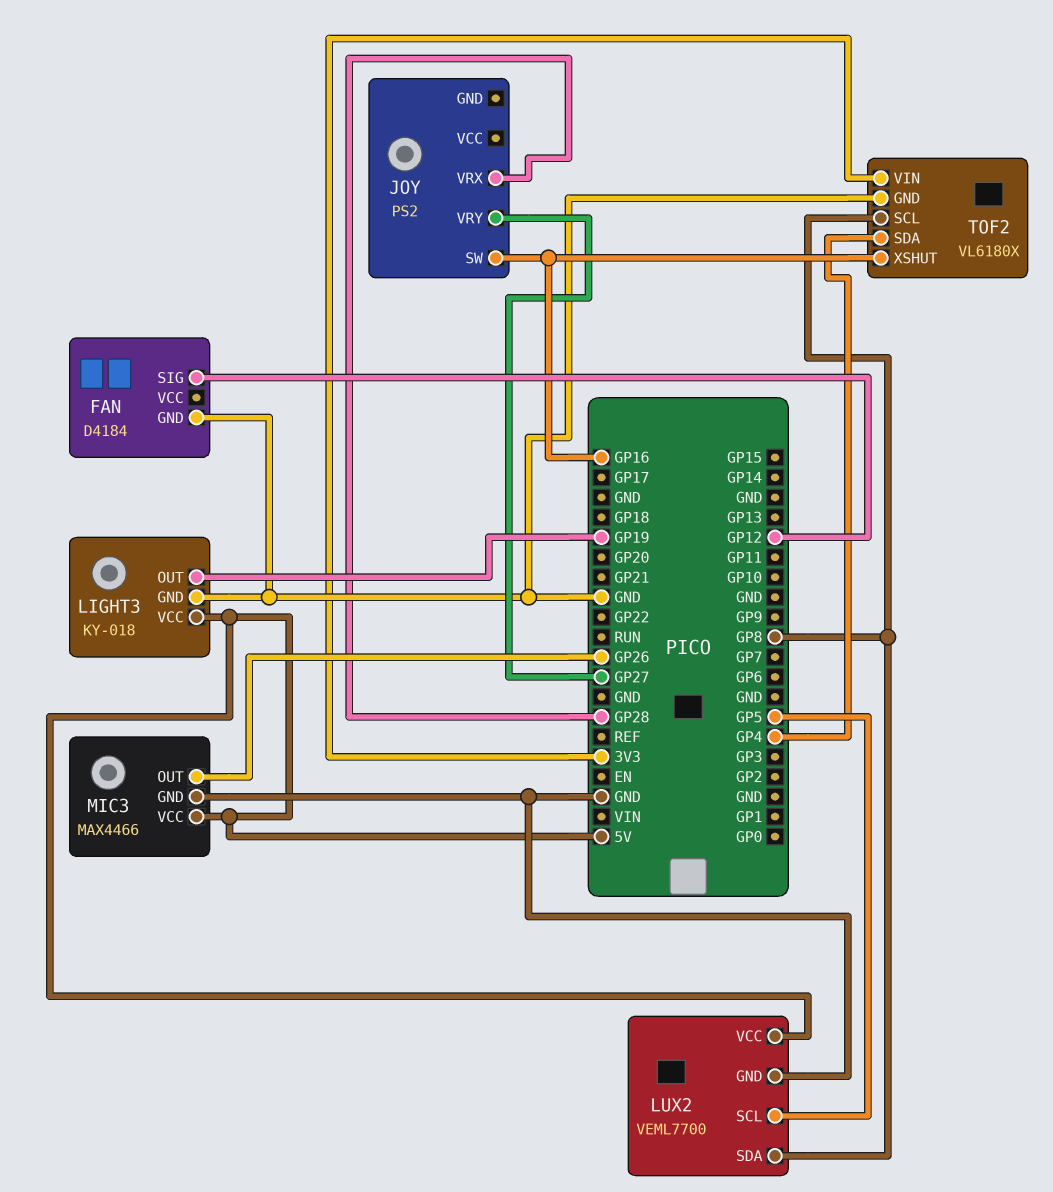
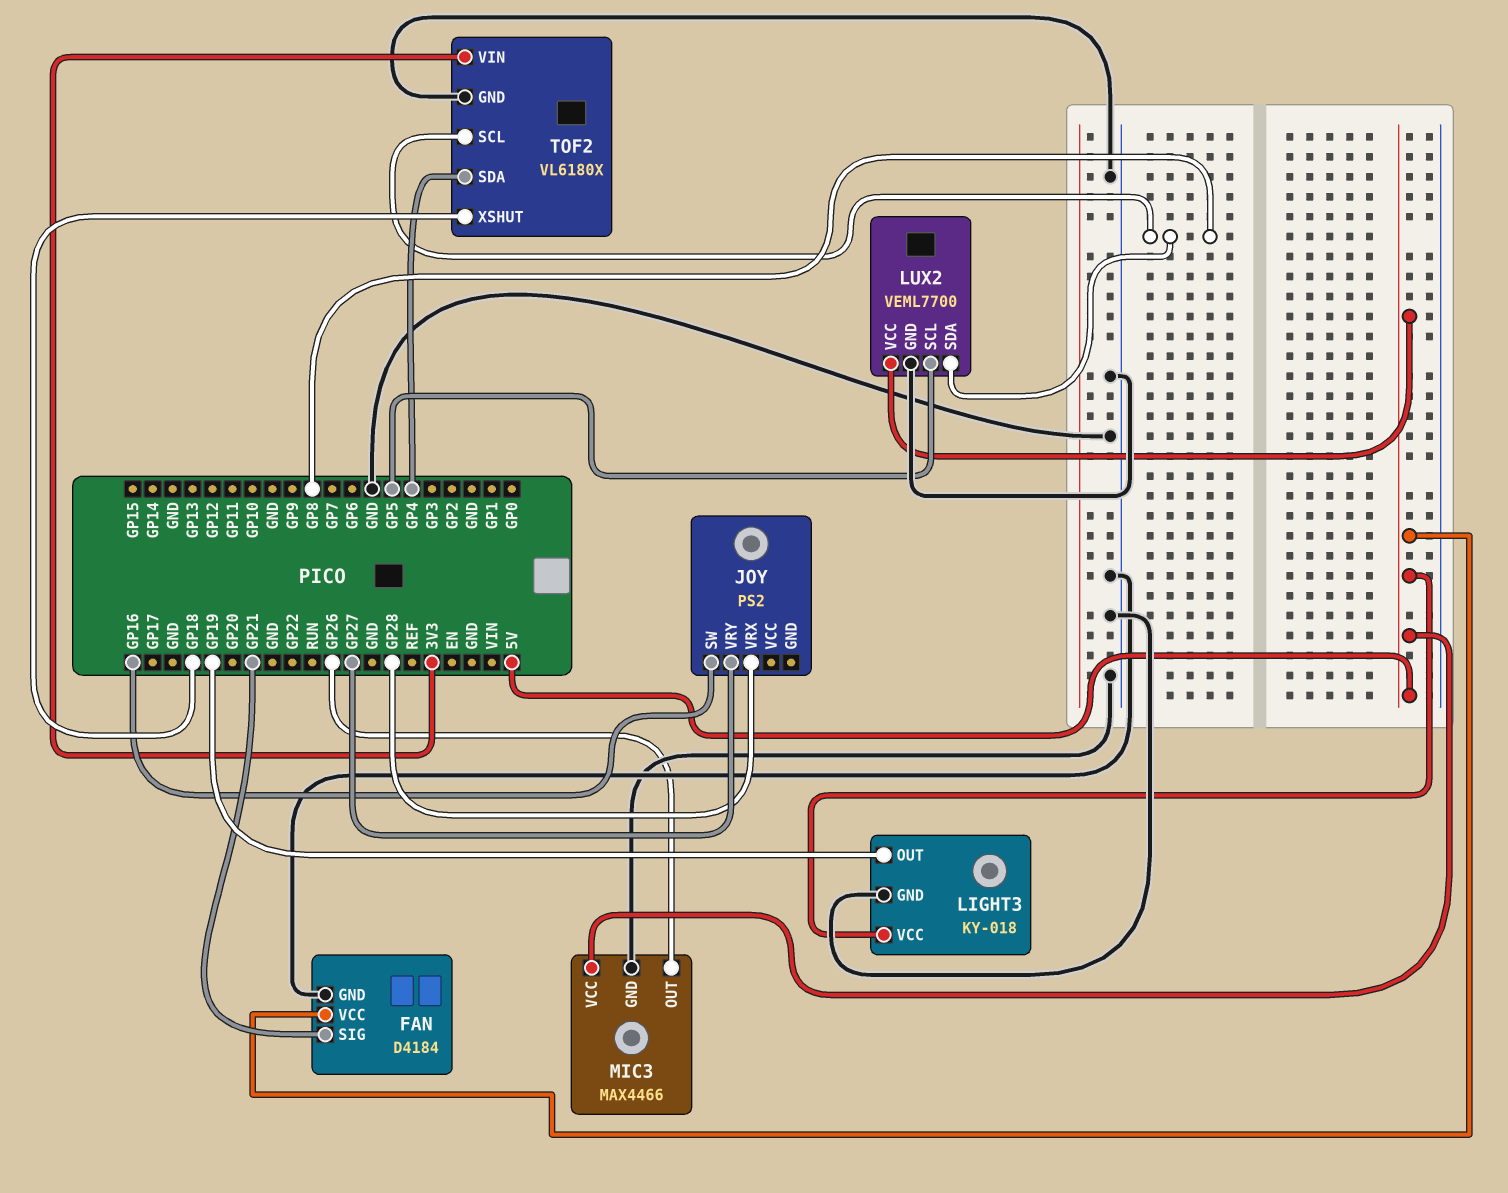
FAN pin SIG: GP12 -> GP21
FAN pin VCC: none -> 5V
TOF2 pin XSHUT: GP16 -> GP18

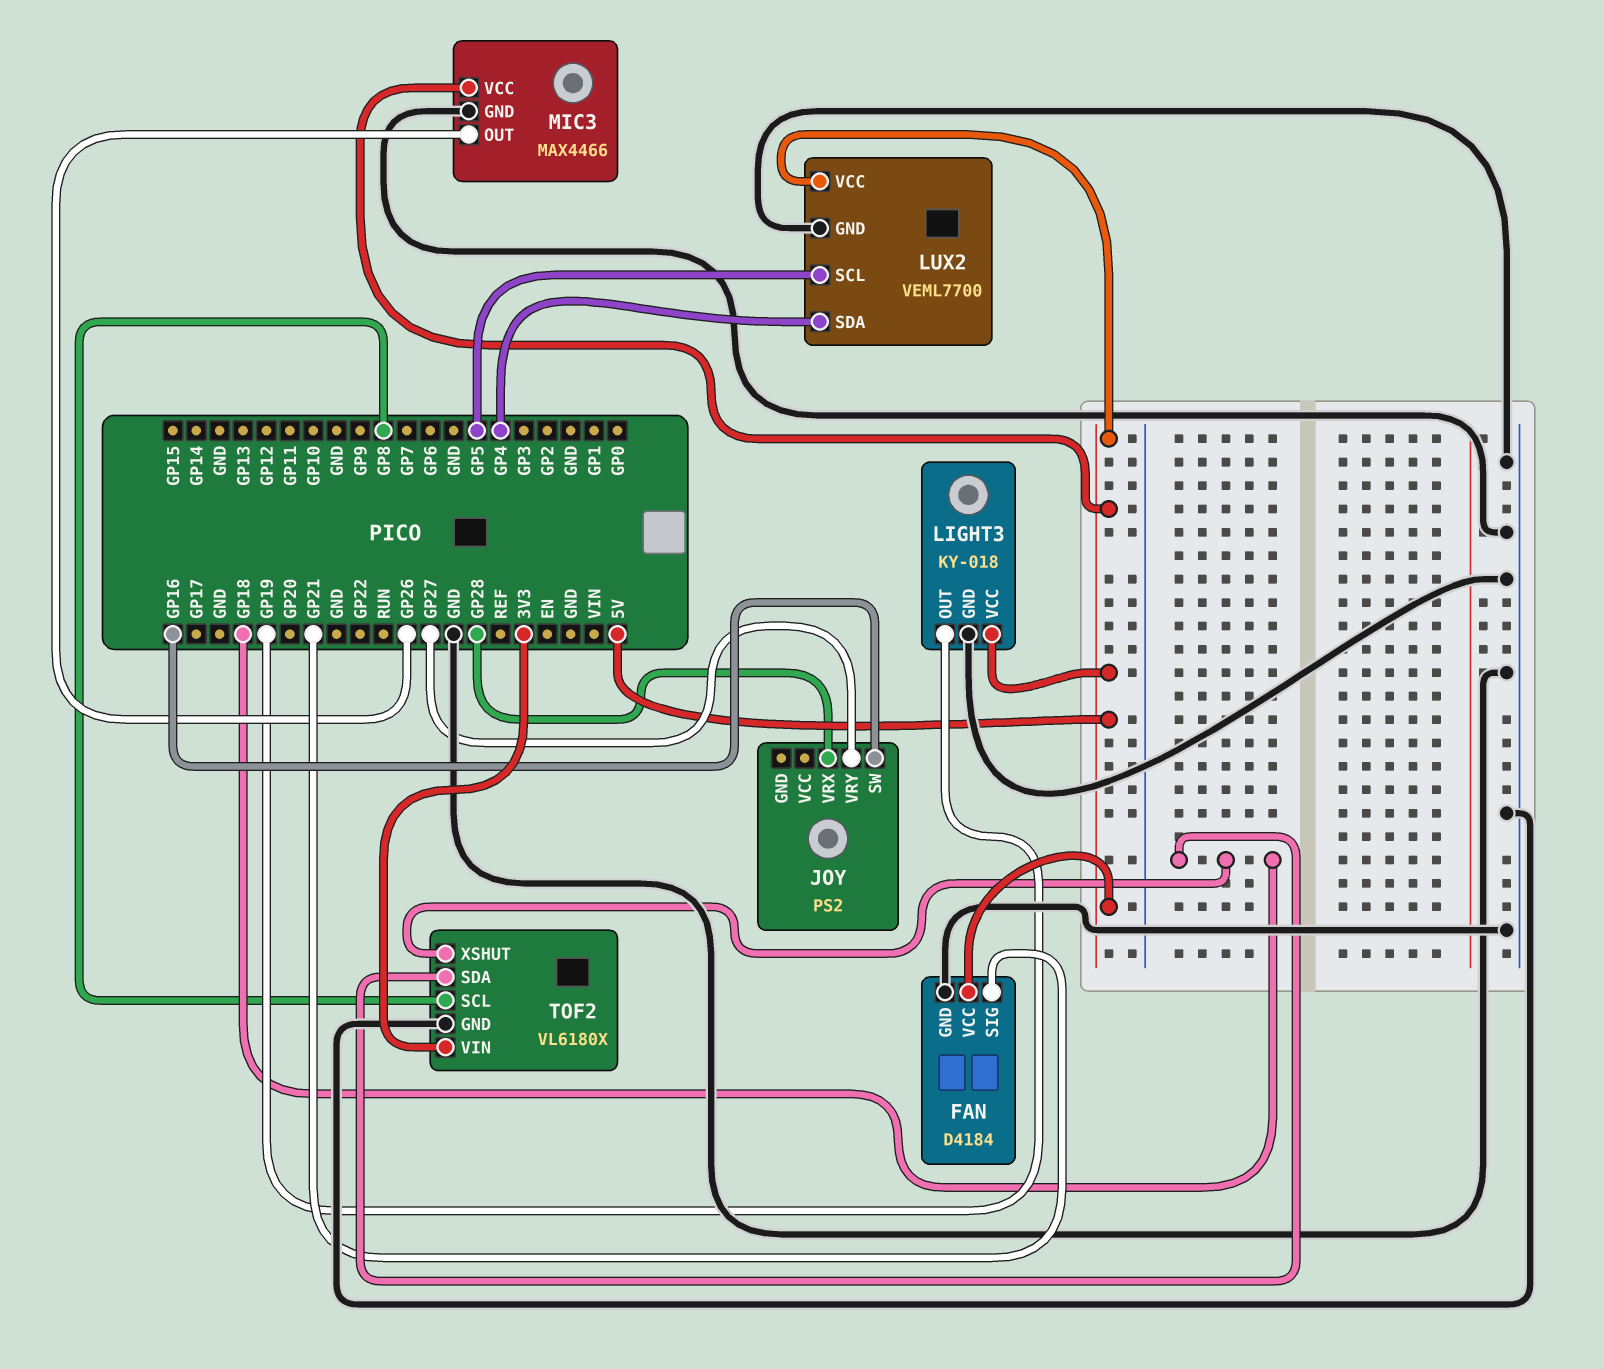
LUX2 pin SDA: GP8 -> GP4
TOF2 pin SDA: GP4 -> GP18

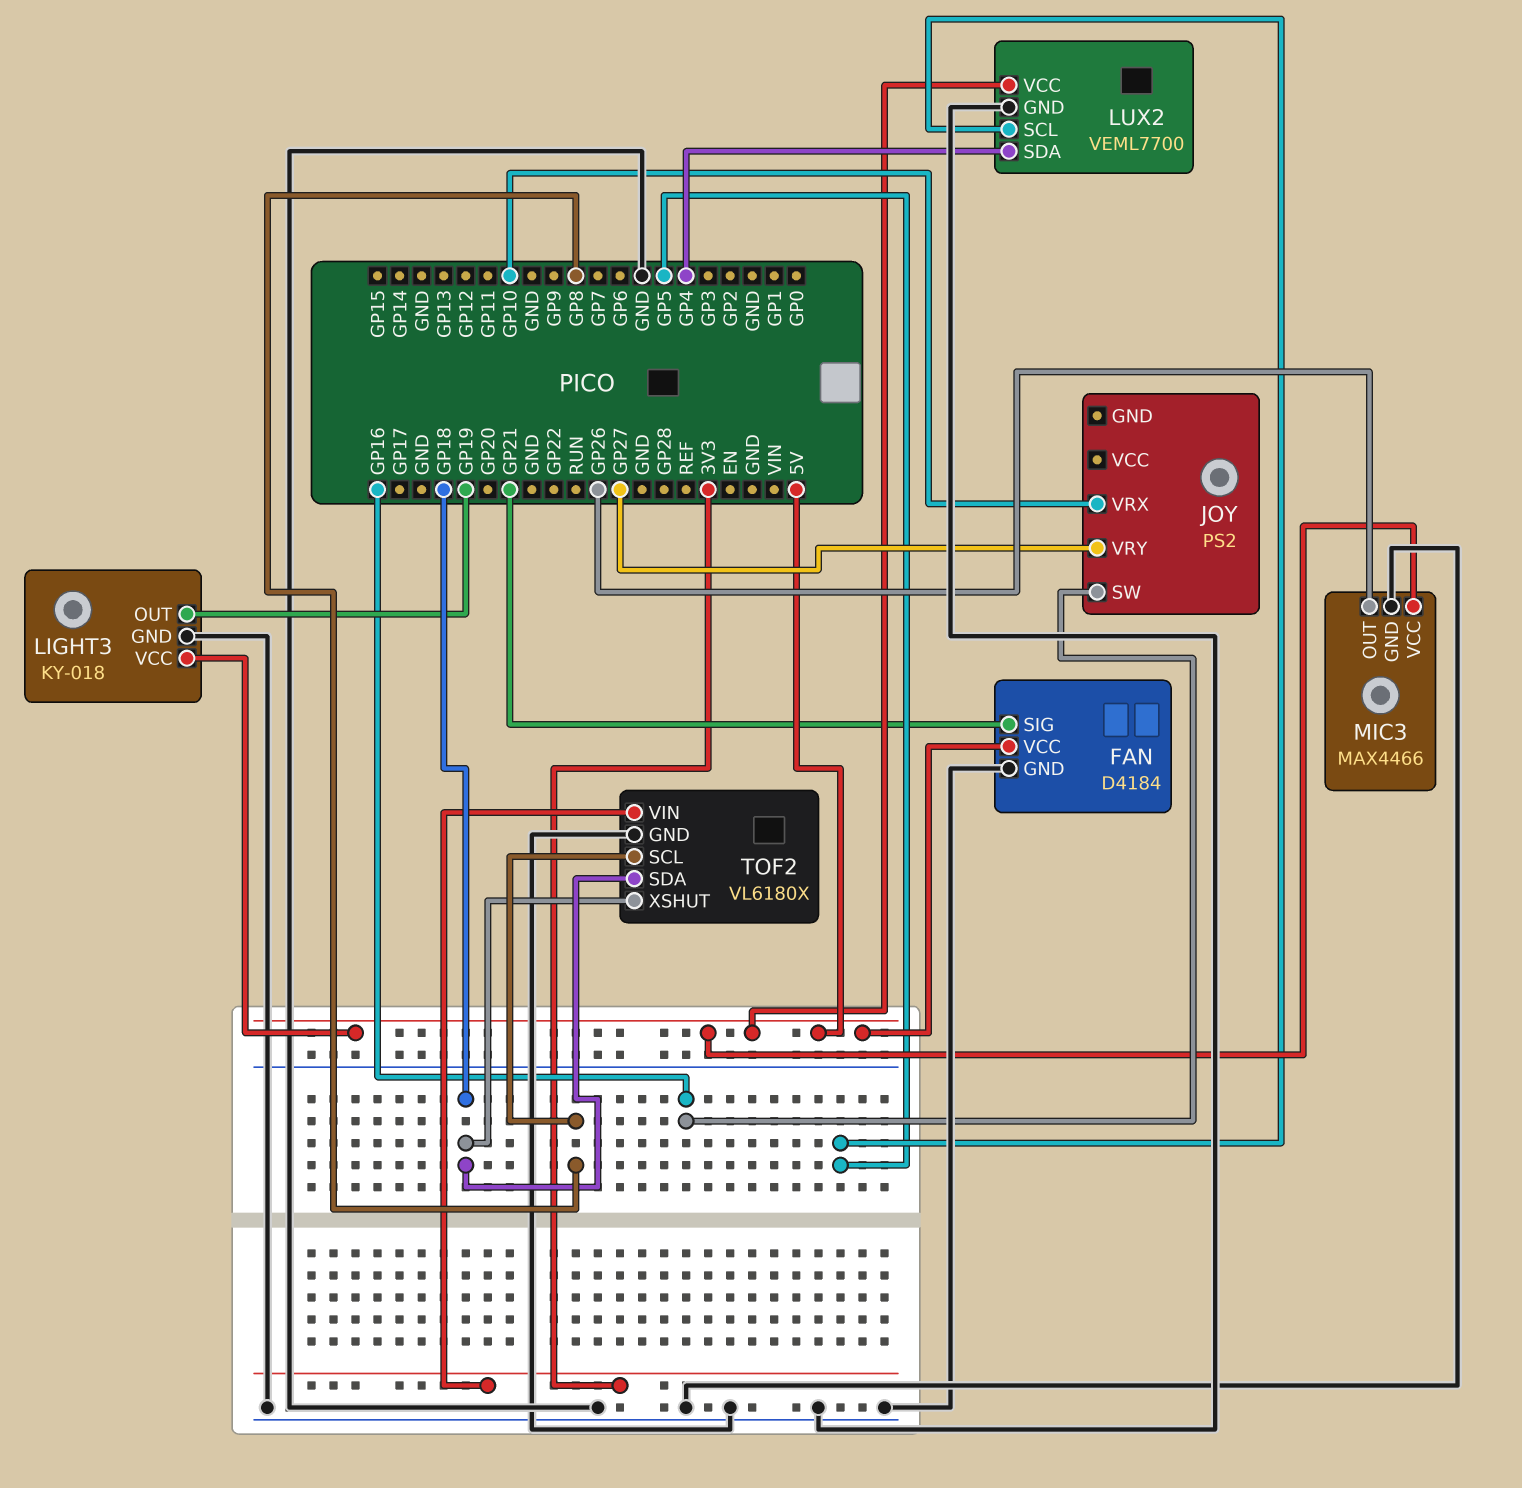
JOY pin VRX: GP28 -> GP10

